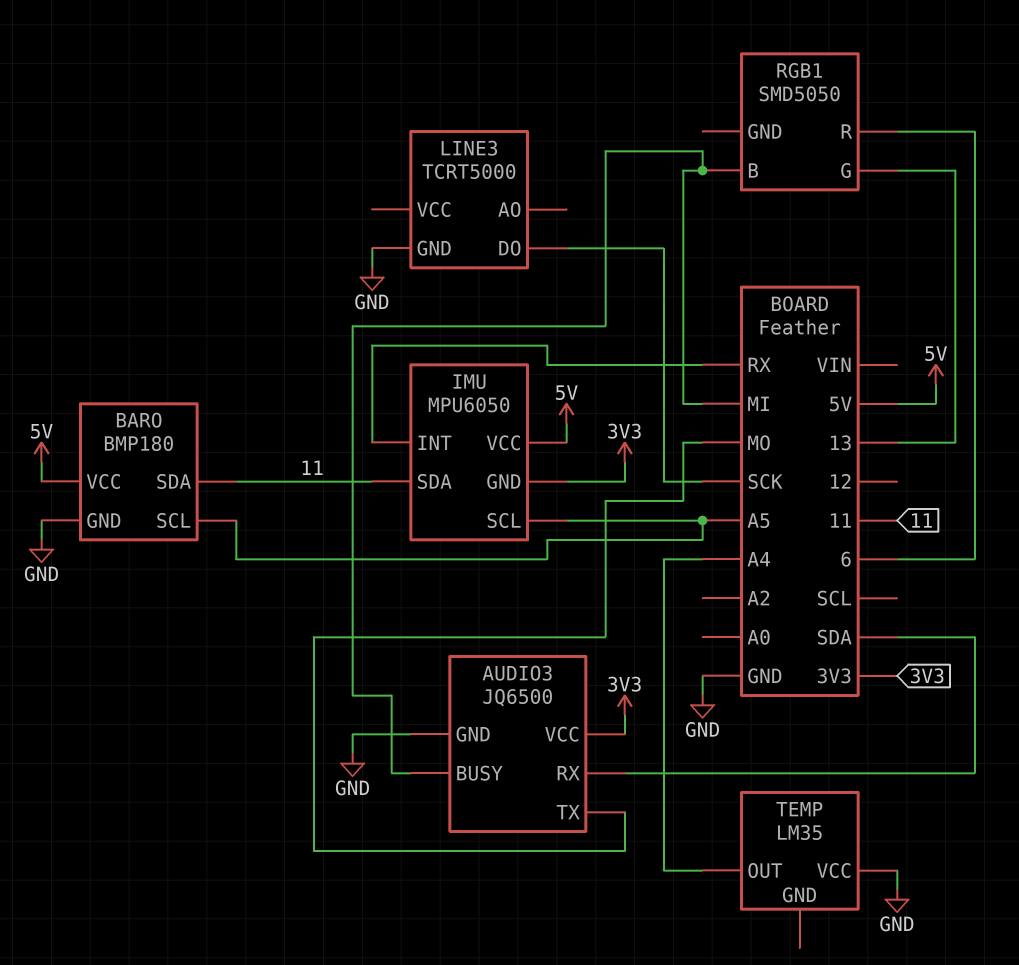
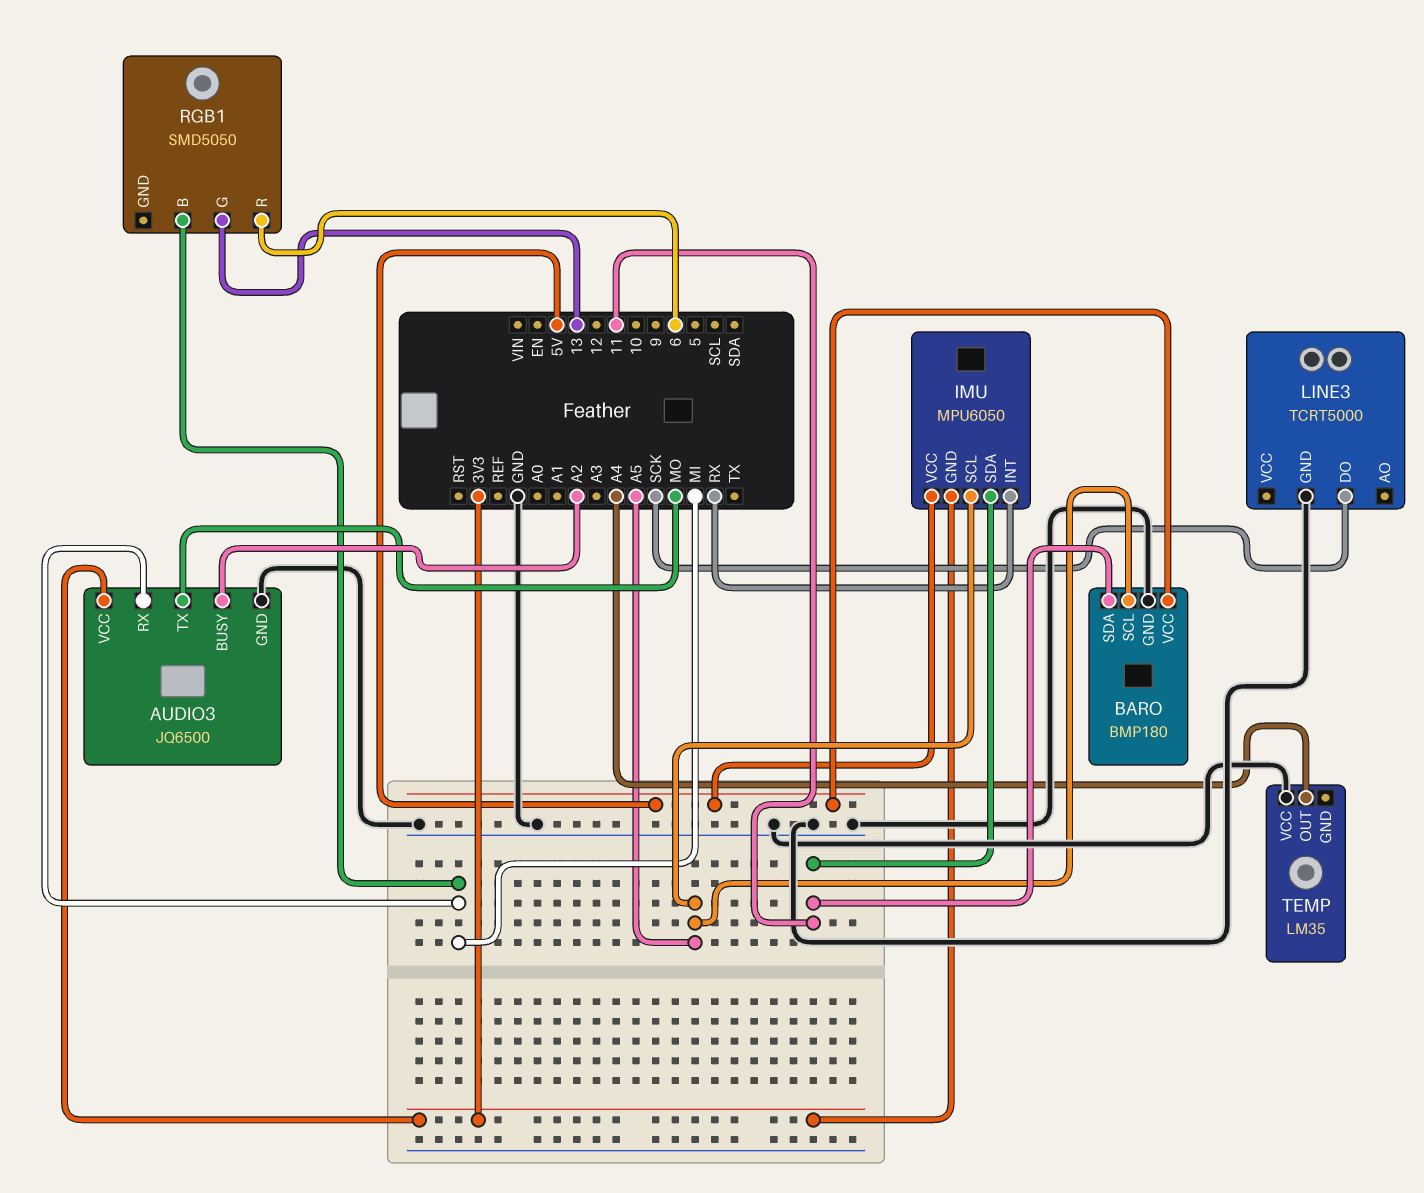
AUDIO3 pin BUSY: MI -> A2
AUDIO3 pin RX: SDA -> MI

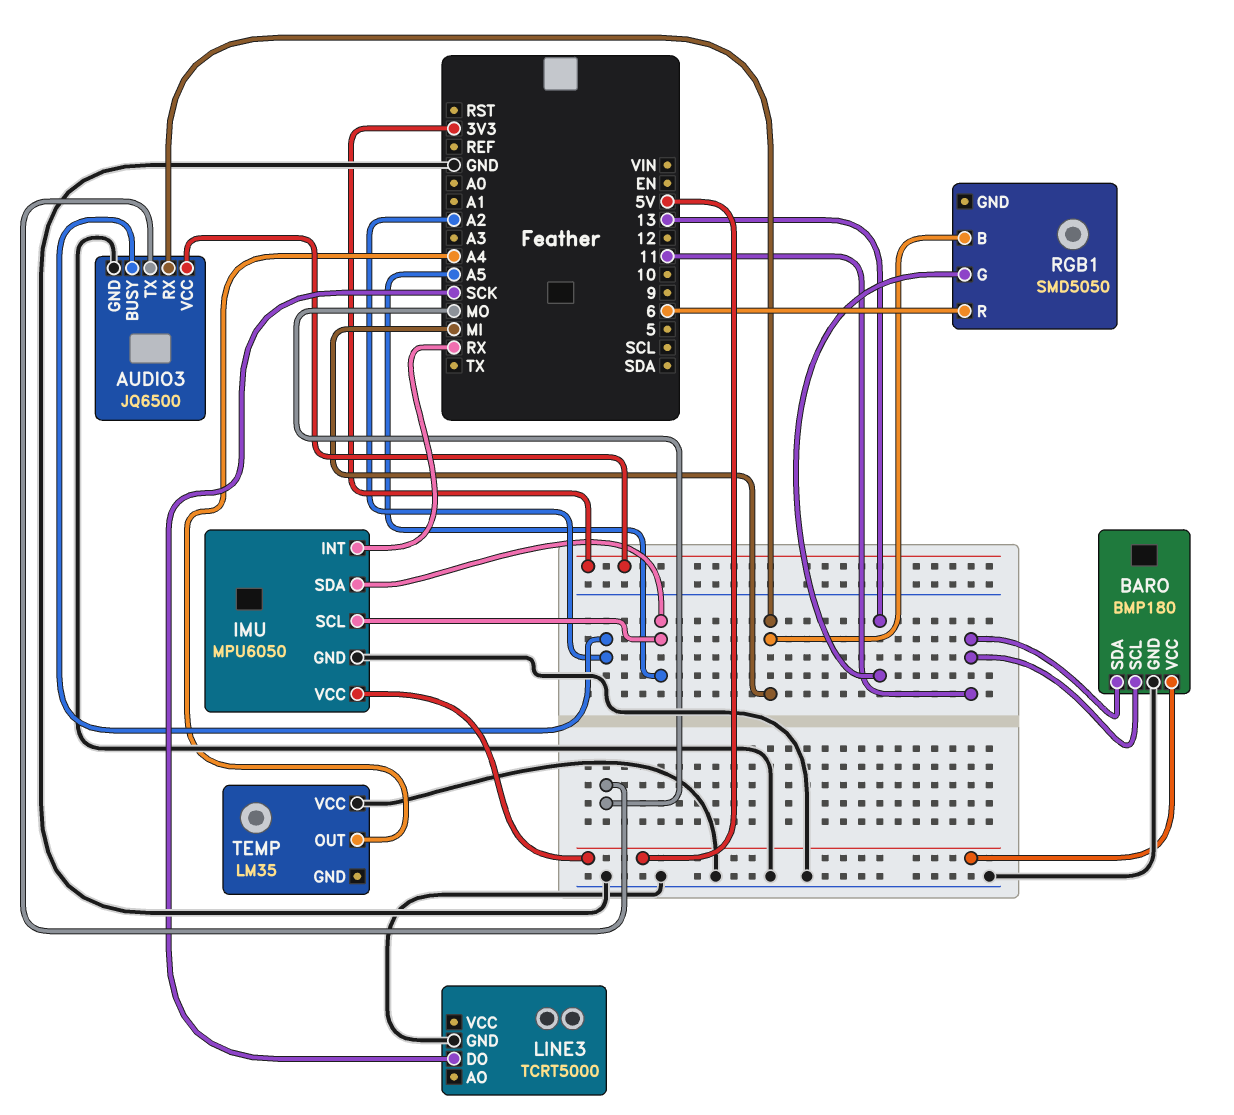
BARO pin SCL: A5 -> 11
IMU pin GND: 3V3 -> GND
IMU pin SDA: 11 -> A5

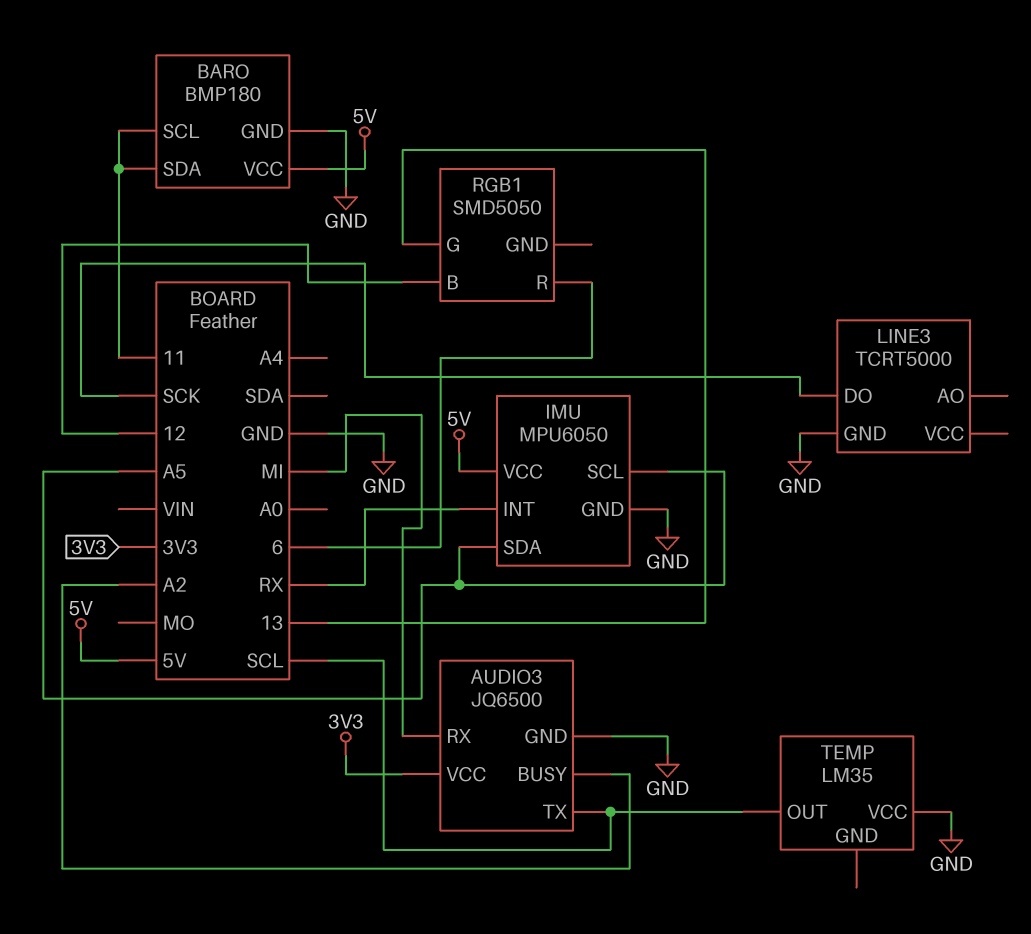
AUDIO3 pin TX: MO -> SCL
RGB1 pin B: MI -> 12
TEMP pin OUT: A4 -> SCL

